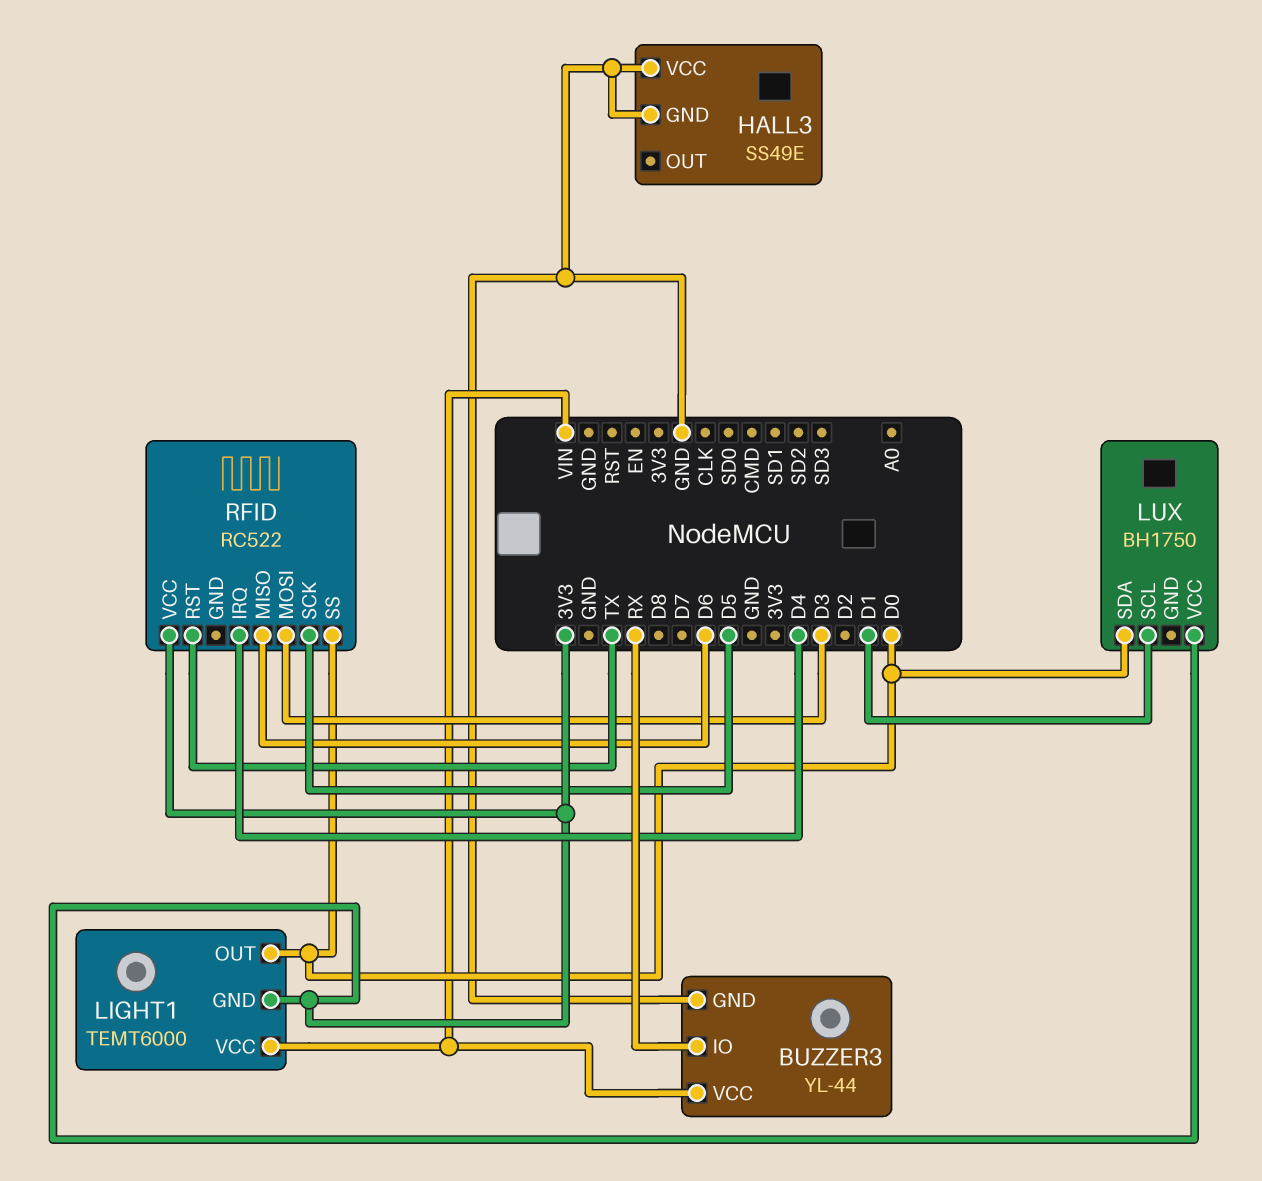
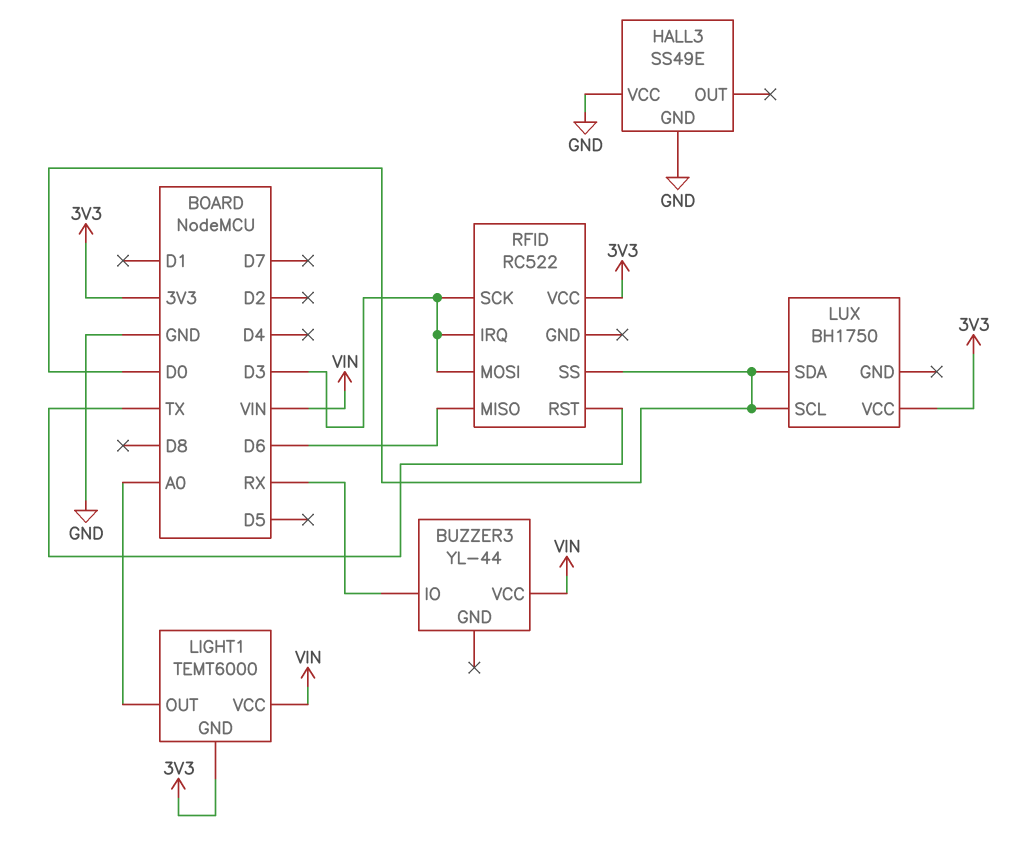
BUZZER3 pin GND: GND -> none
LIGHT1 pin OUT: D0 -> A0
LUX pin SCL: D1 -> D0
RFID pin IRQ: D4 -> D3
RFID pin SCK: D5 -> D3

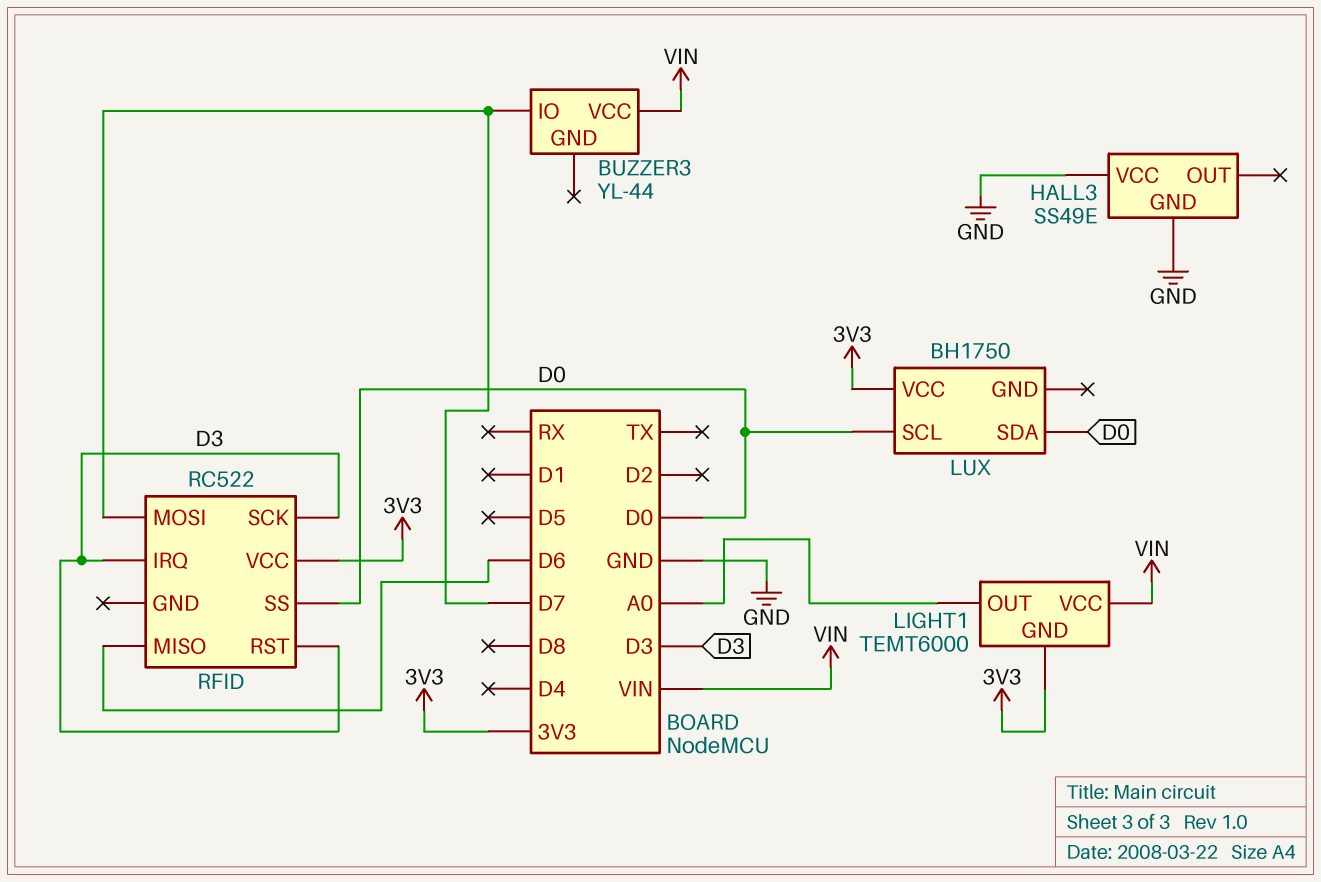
BUZZER3 pin IO: RX -> D7
RFID pin MOSI: D3 -> D7
RFID pin RST: TX -> D3

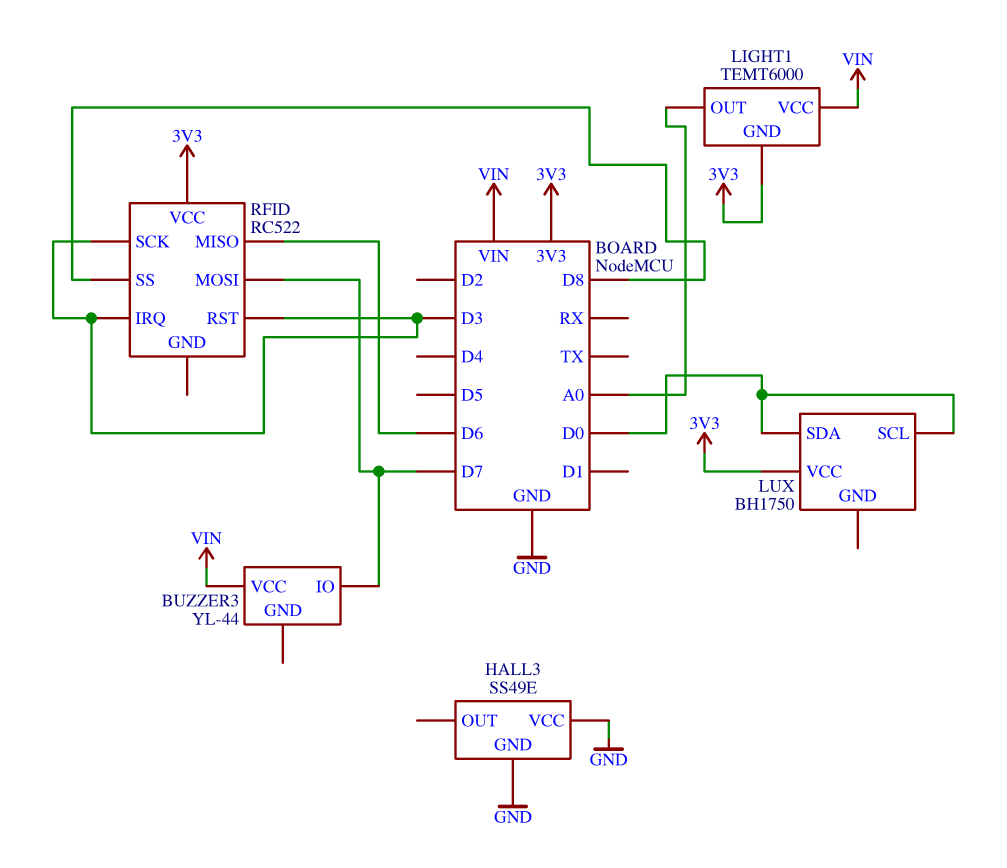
RFID pin SS: D0 -> D8

